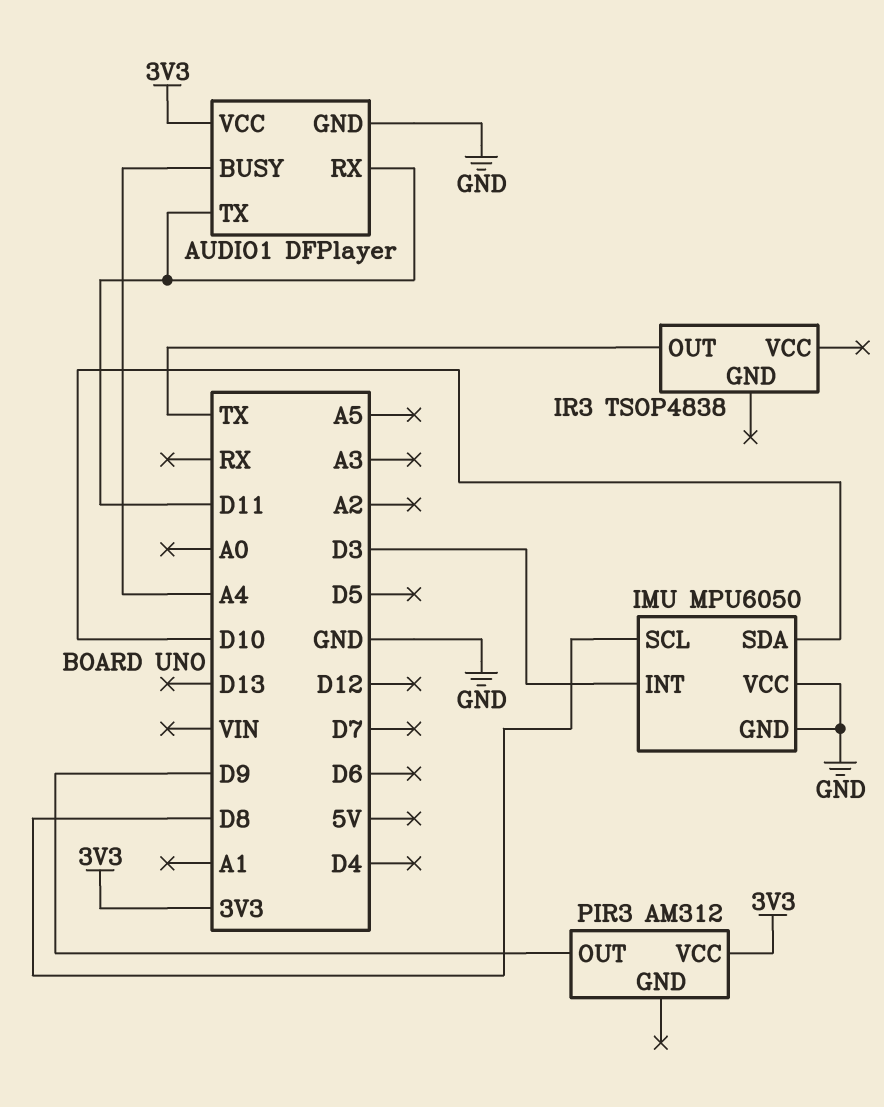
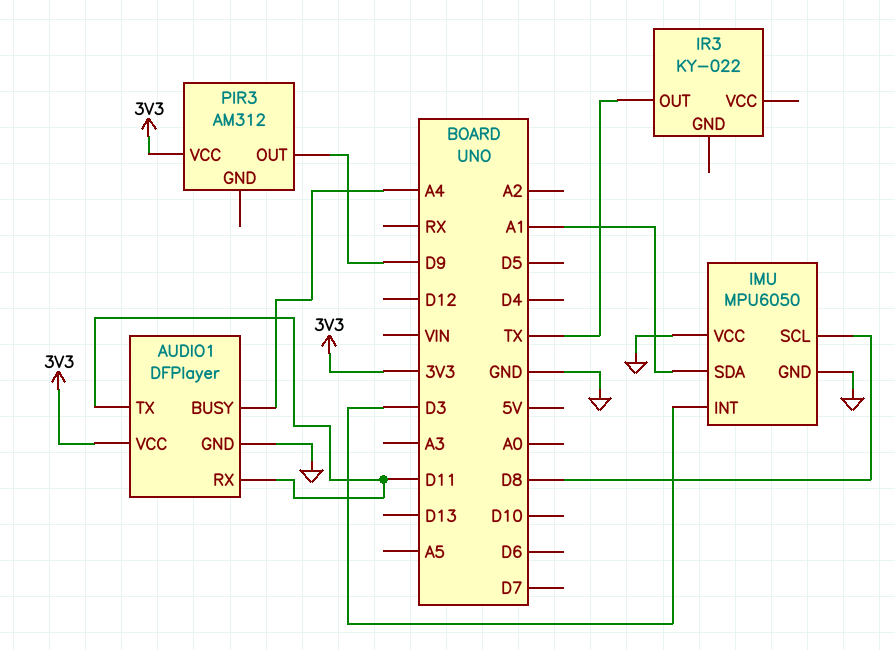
IMU pin SDA: D10 -> A1
IR3: TSOP4838 -> KY-022

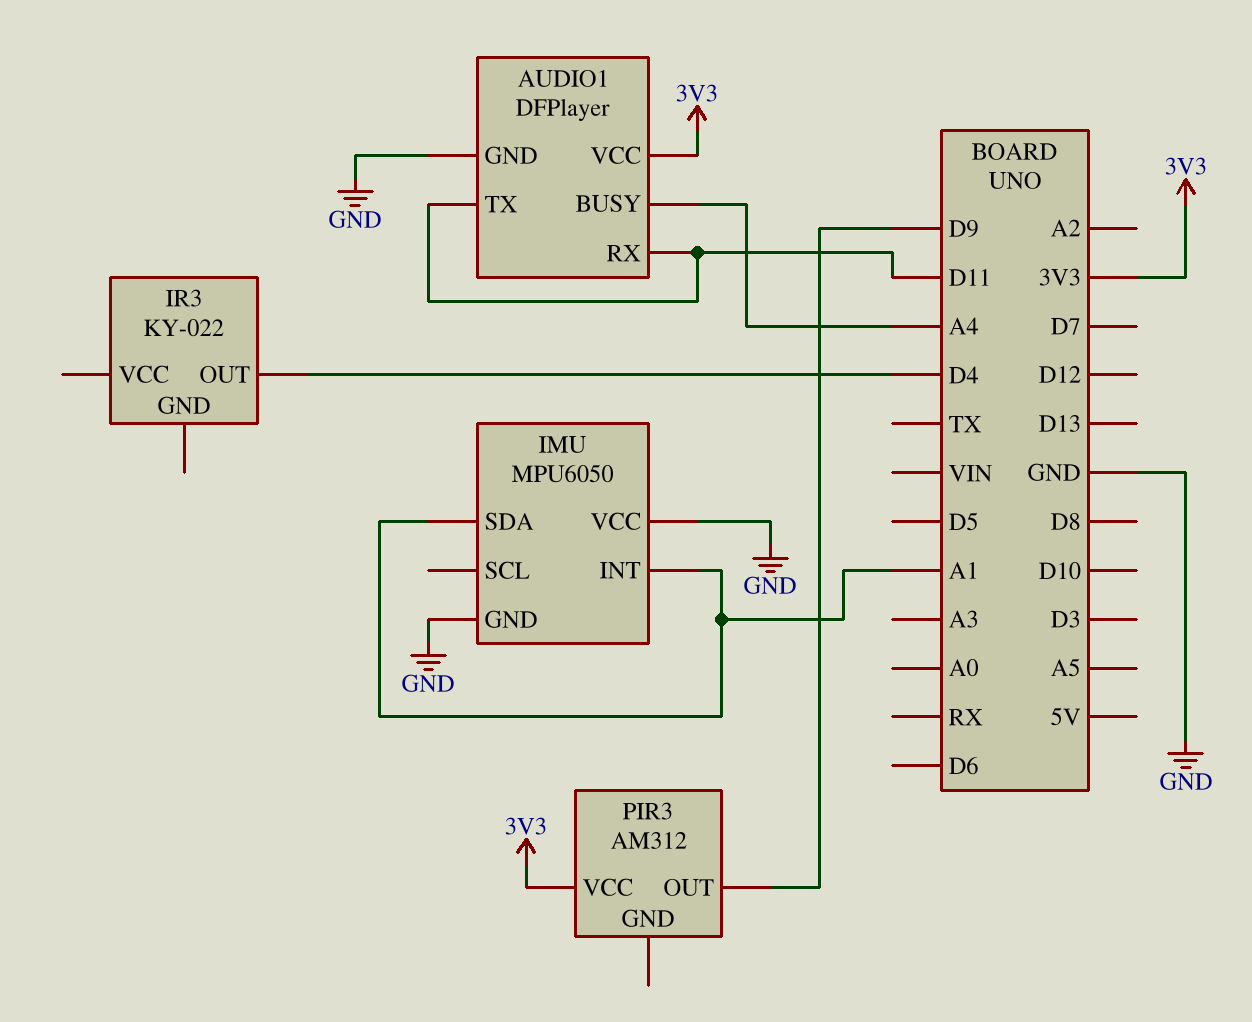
IMU pin INT: D3 -> A1
IMU pin SCL: D8 -> none
IR3 pin OUT: TX -> D4

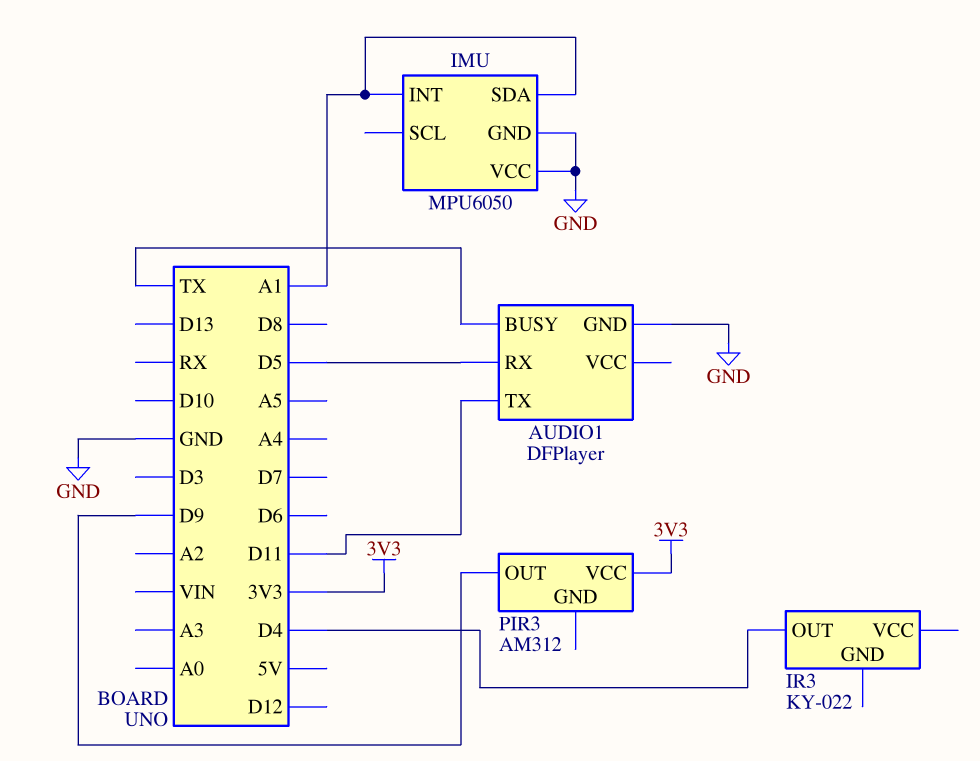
AUDIO1 pin BUSY: A4 -> TX
AUDIO1 pin RX: D11 -> D5
AUDIO1 pin VCC: 3V3 -> none

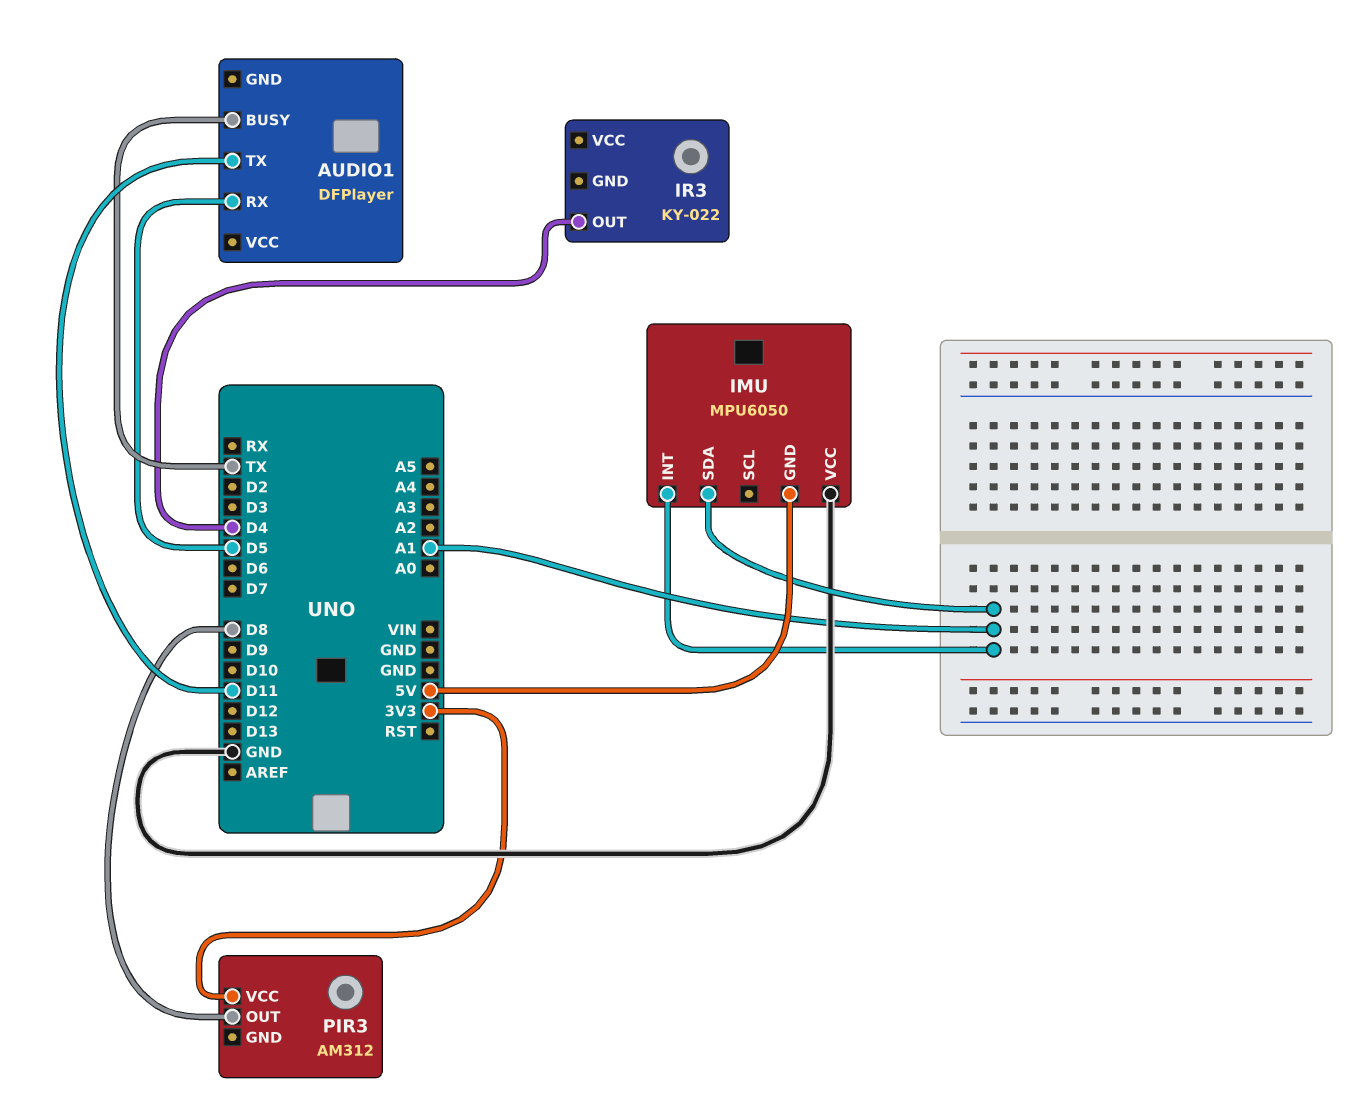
AUDIO1 pin GND: GND -> none
IMU pin GND: GND -> 5V
PIR3 pin OUT: D9 -> D8

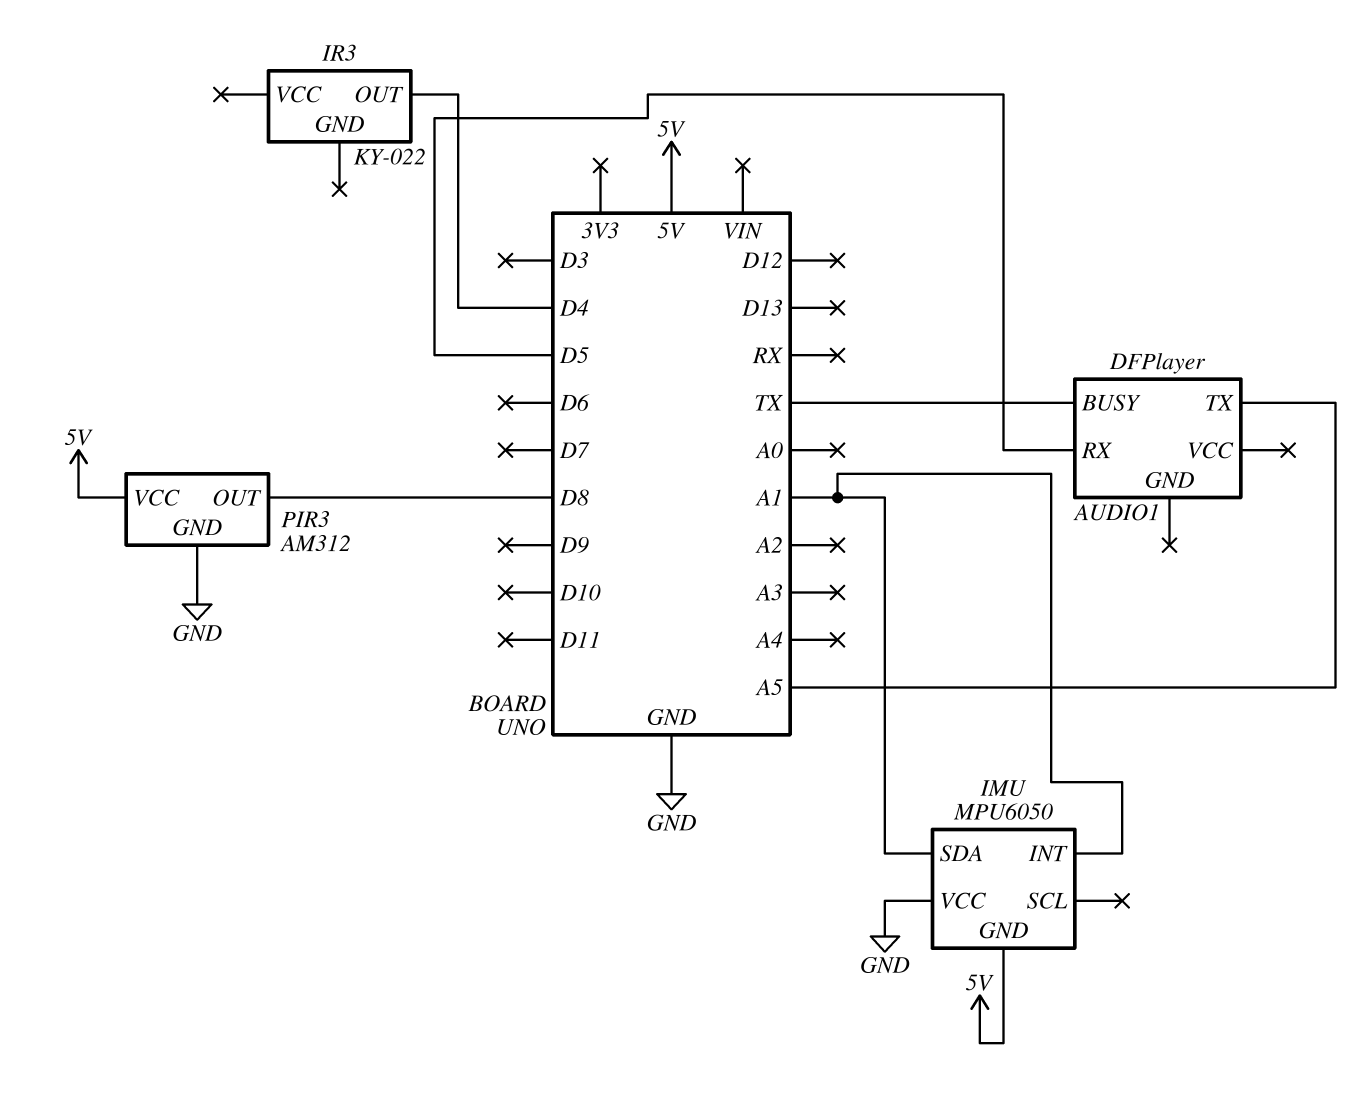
AUDIO1 pin TX: D11 -> A5
PIR3 pin GND: none -> GND
PIR3 pin VCC: 3V3 -> 5V

